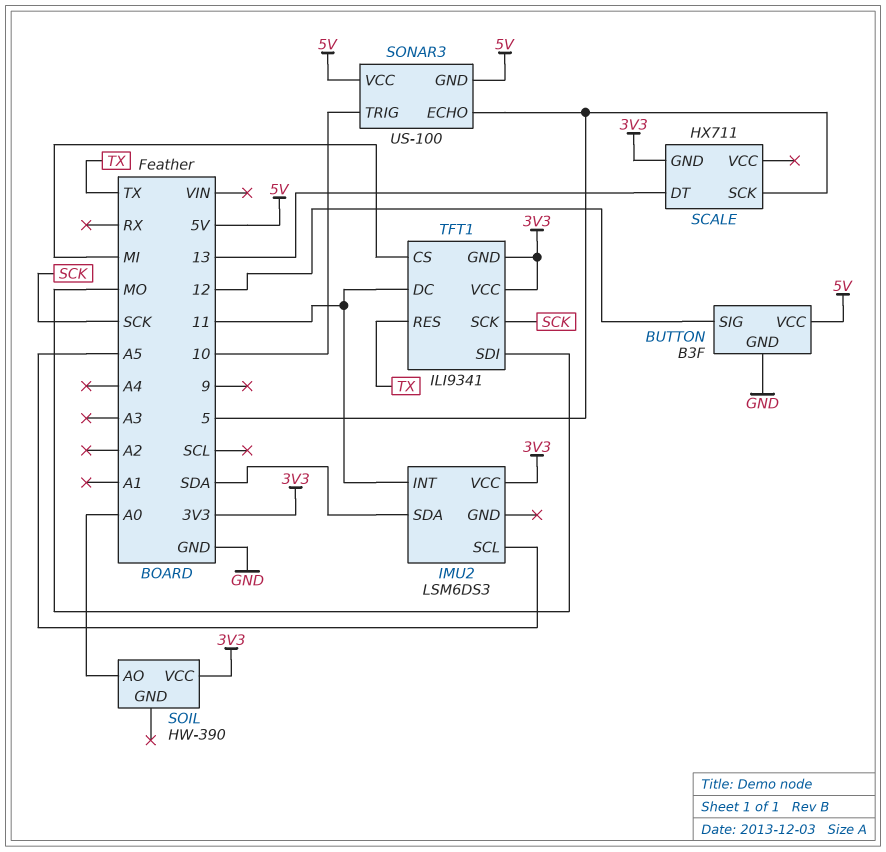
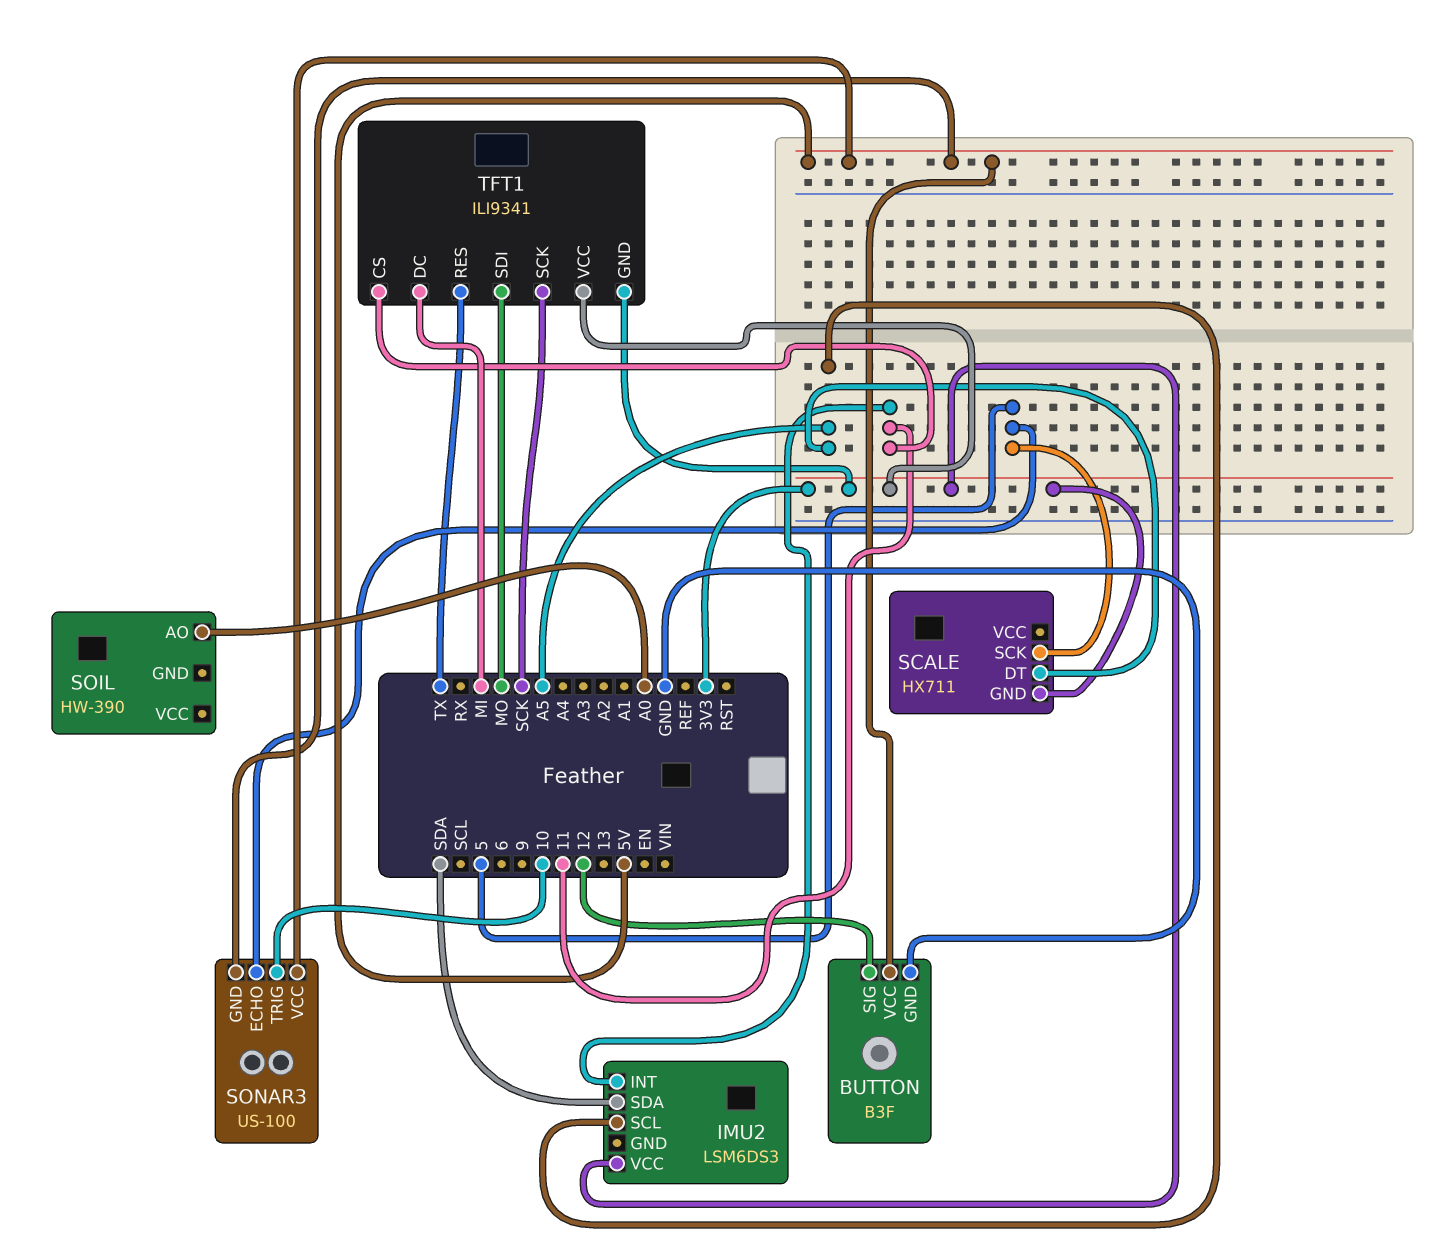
SCALE pin DT: 13 -> A5
SOIL pin VCC: 3V3 -> none
TFT1 pin CS: MI -> 11
TFT1 pin DC: 11 -> MI

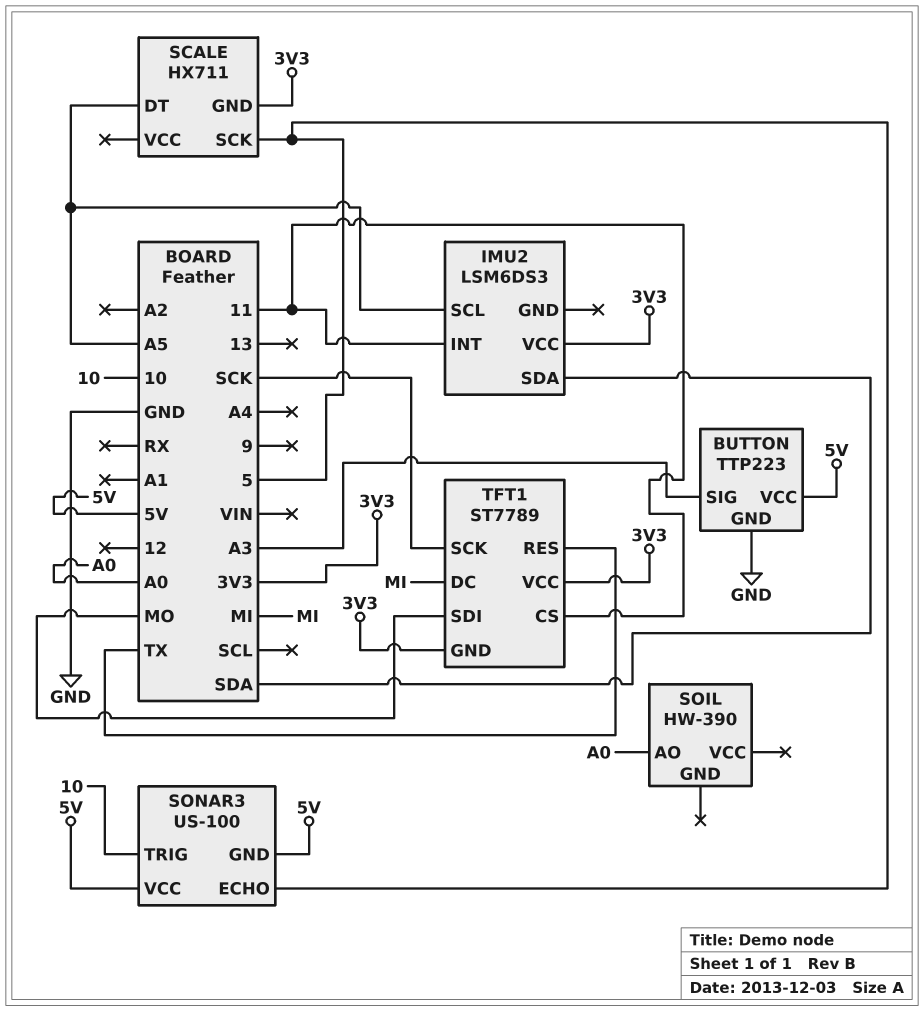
BUTTON: B3F -> TTP223
BUTTON pin SIG: 12 -> A3
TFT1: ILI9341 -> ST7789

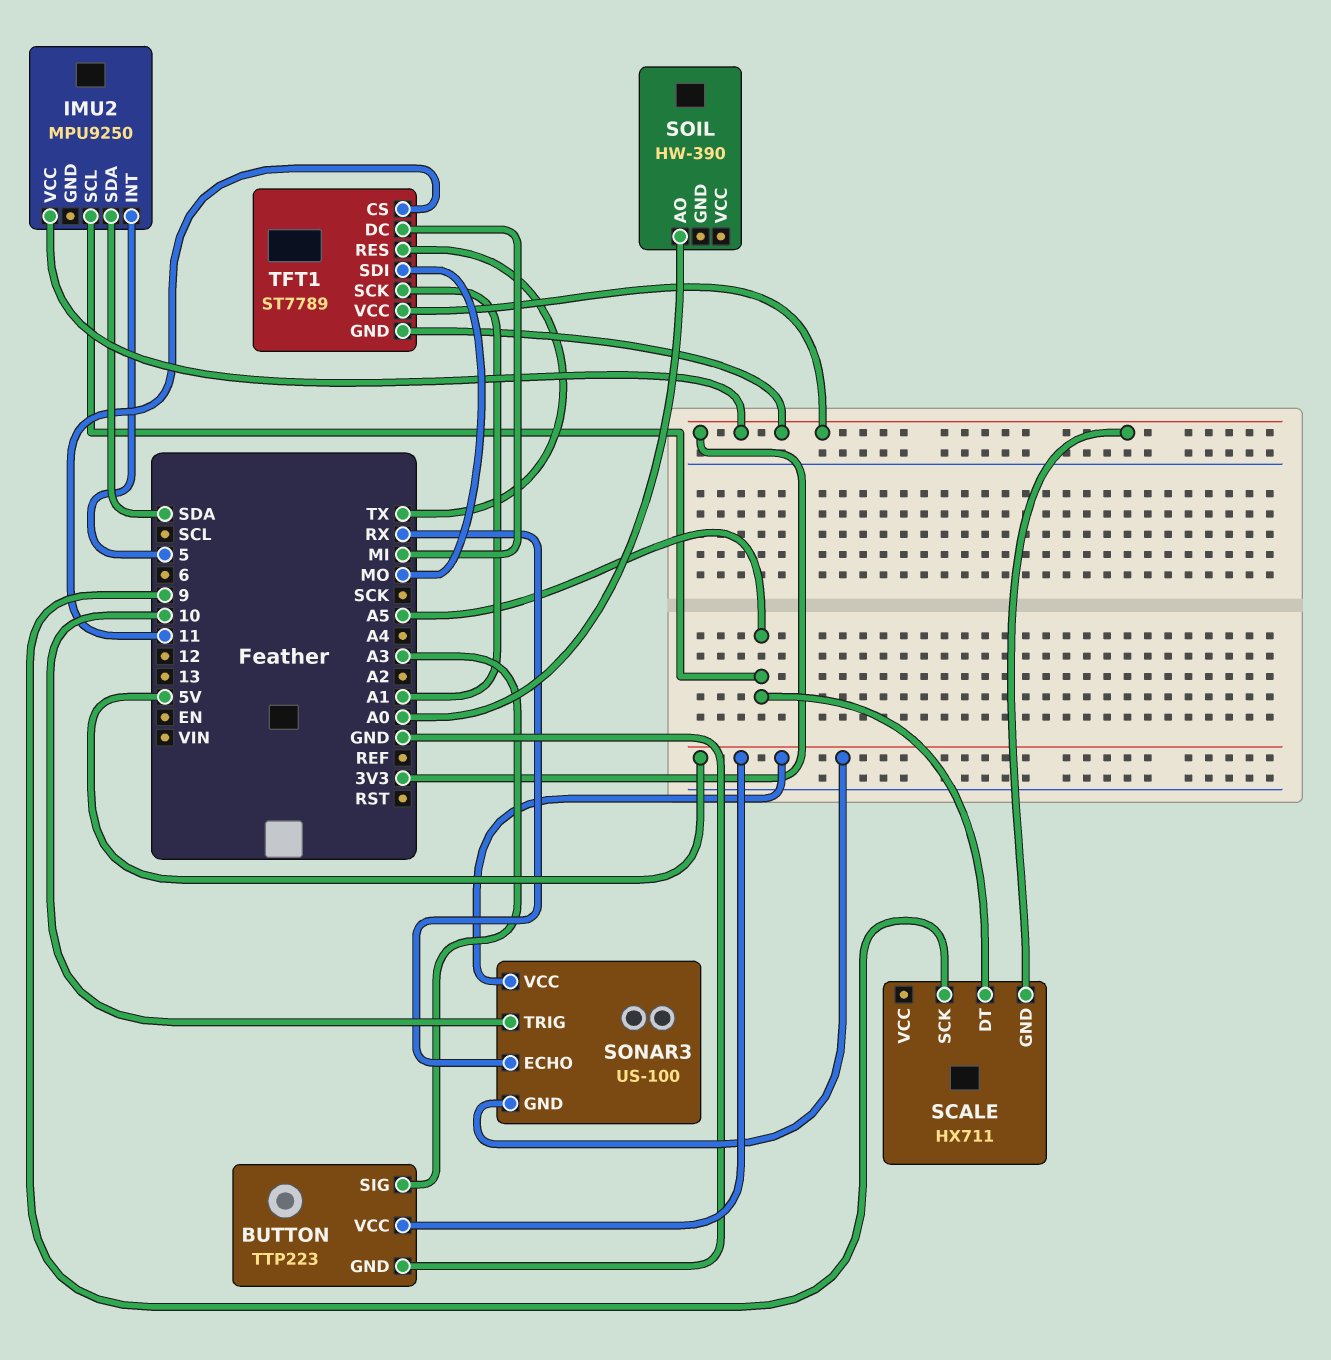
IMU2: LSM6DS3 -> MPU9250
IMU2 pin INT: 11 -> 5
SCALE pin SCK: 5 -> 9
SONAR3 pin ECHO: 5 -> RX
TFT1 pin SCK: SCK -> A1

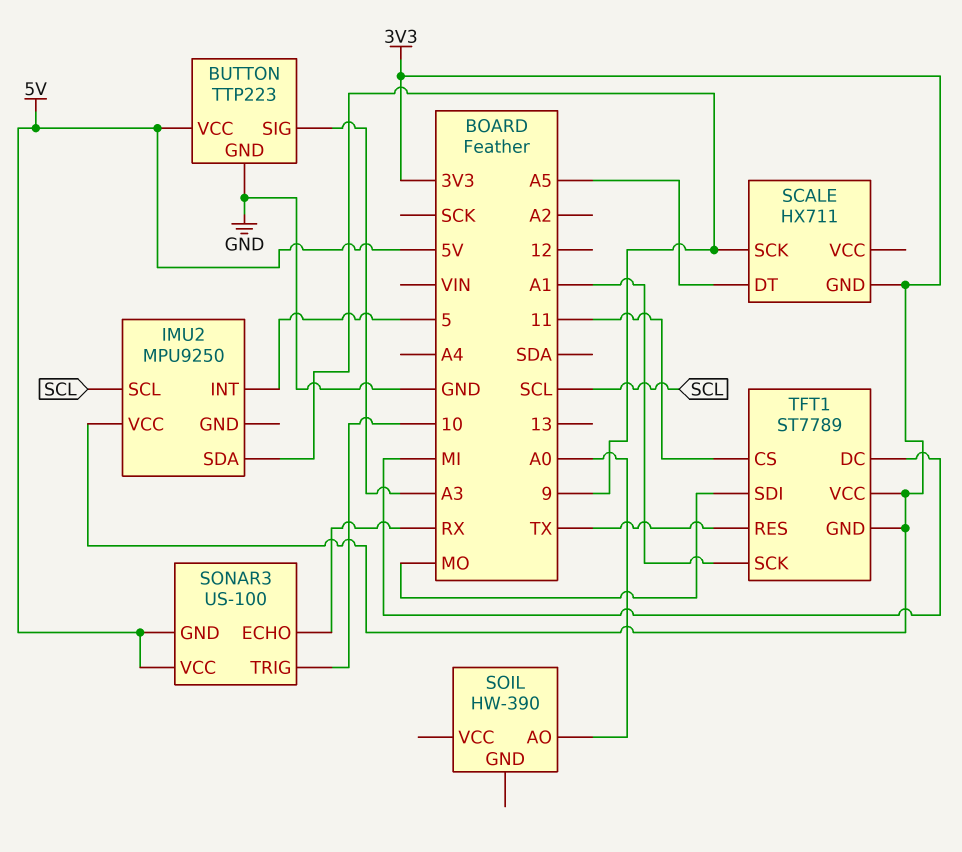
IMU2 pin SCL: A5 -> SCL
IMU2 pin SDA: SDA -> 9

